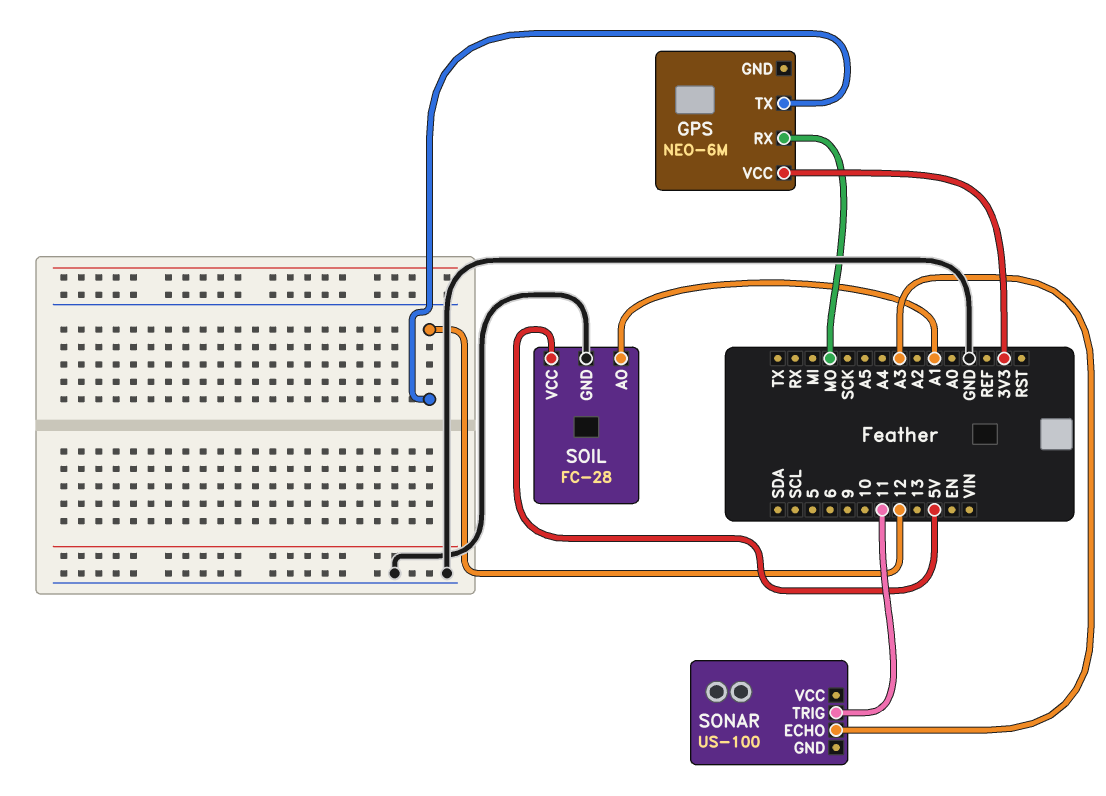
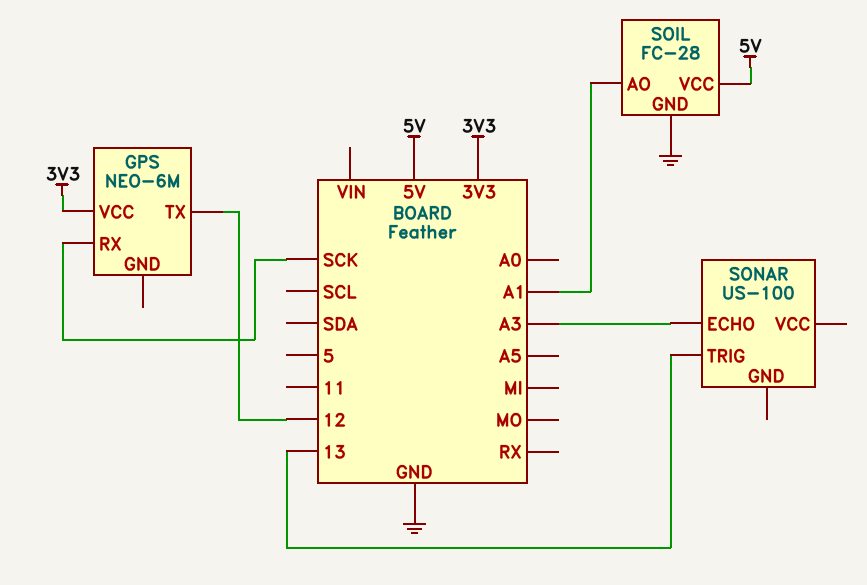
GPS pin RX: MO -> SCK
SONAR pin TRIG: 11 -> 13

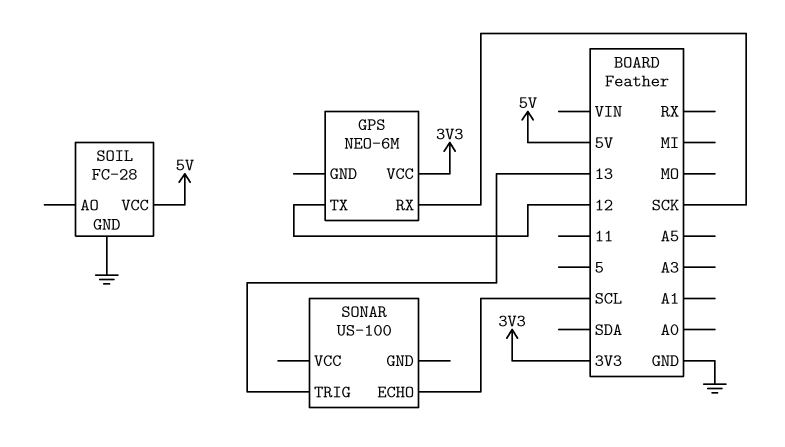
SOIL pin AO: A1 -> none
SONAR pin ECHO: A3 -> SCL

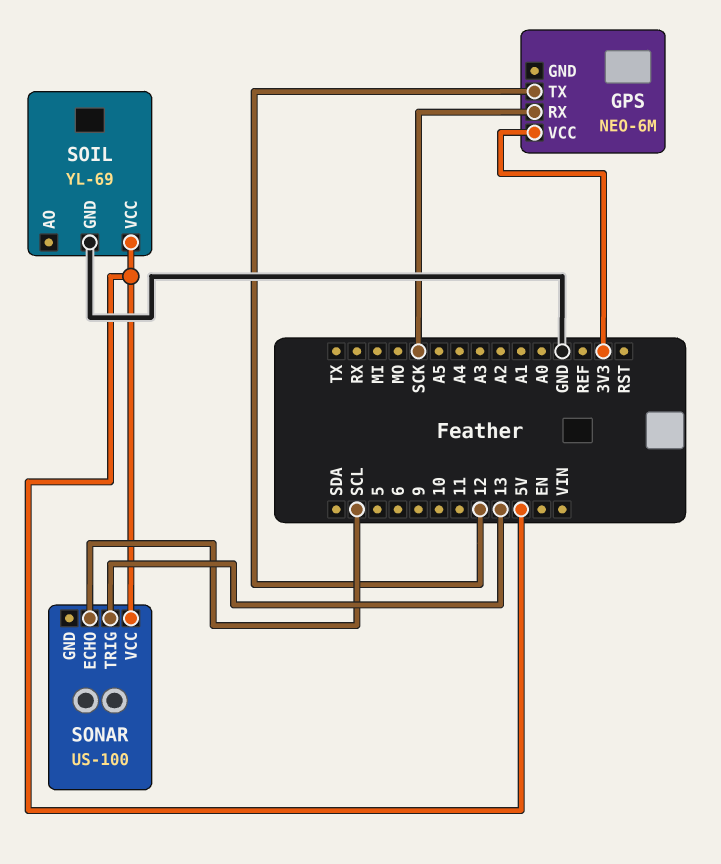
SOIL: FC-28 -> YL-69
SONAR pin VCC: none -> 5V

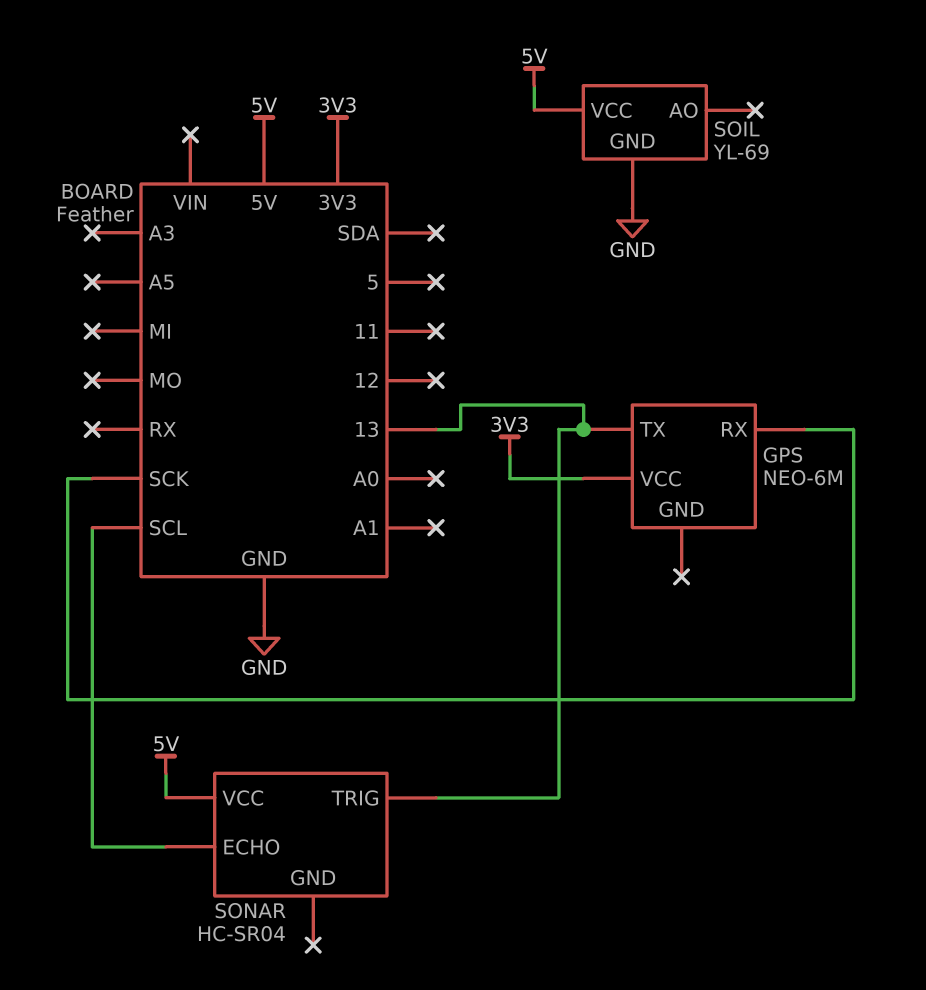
GPS pin TX: 12 -> 13
SONAR: US-100 -> HC-SR04

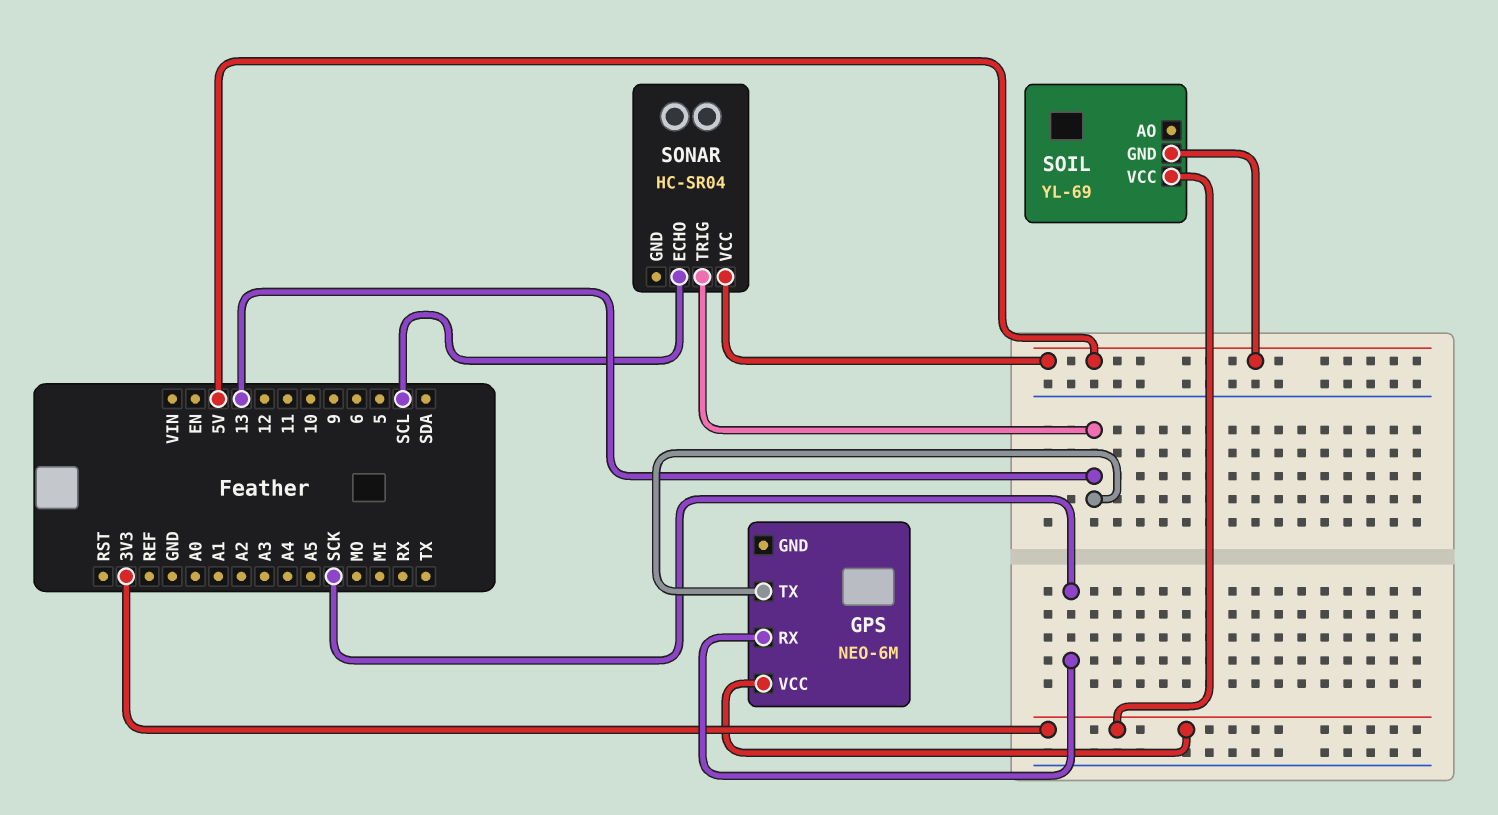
SOIL pin GND: GND -> 5V
SOIL pin VCC: 5V -> 3V3

